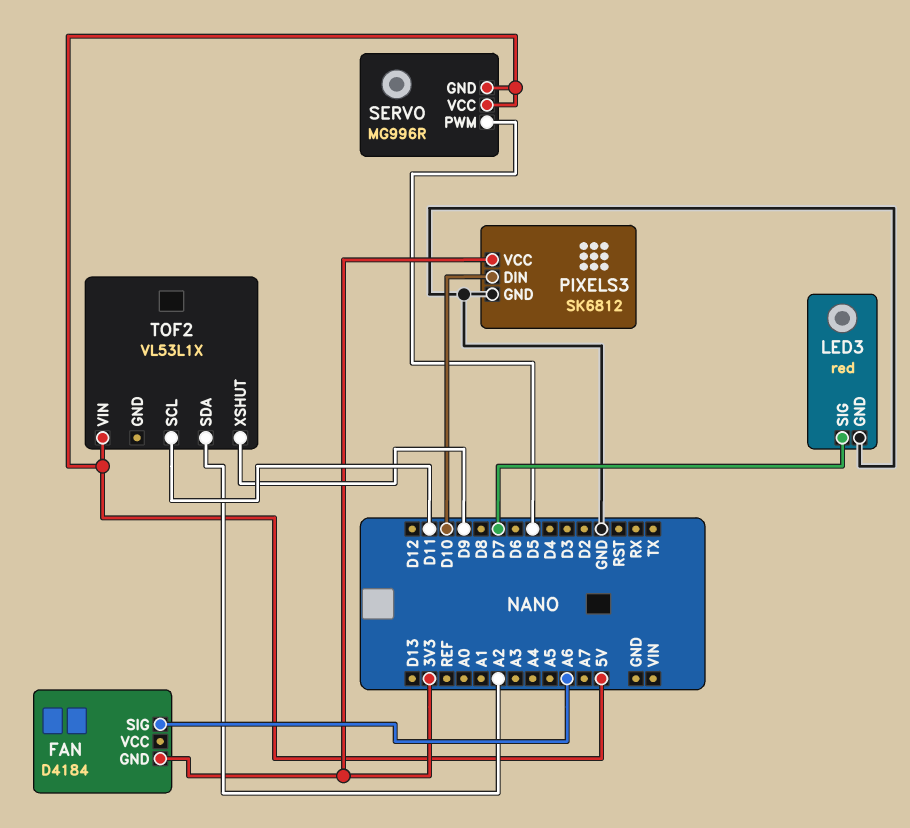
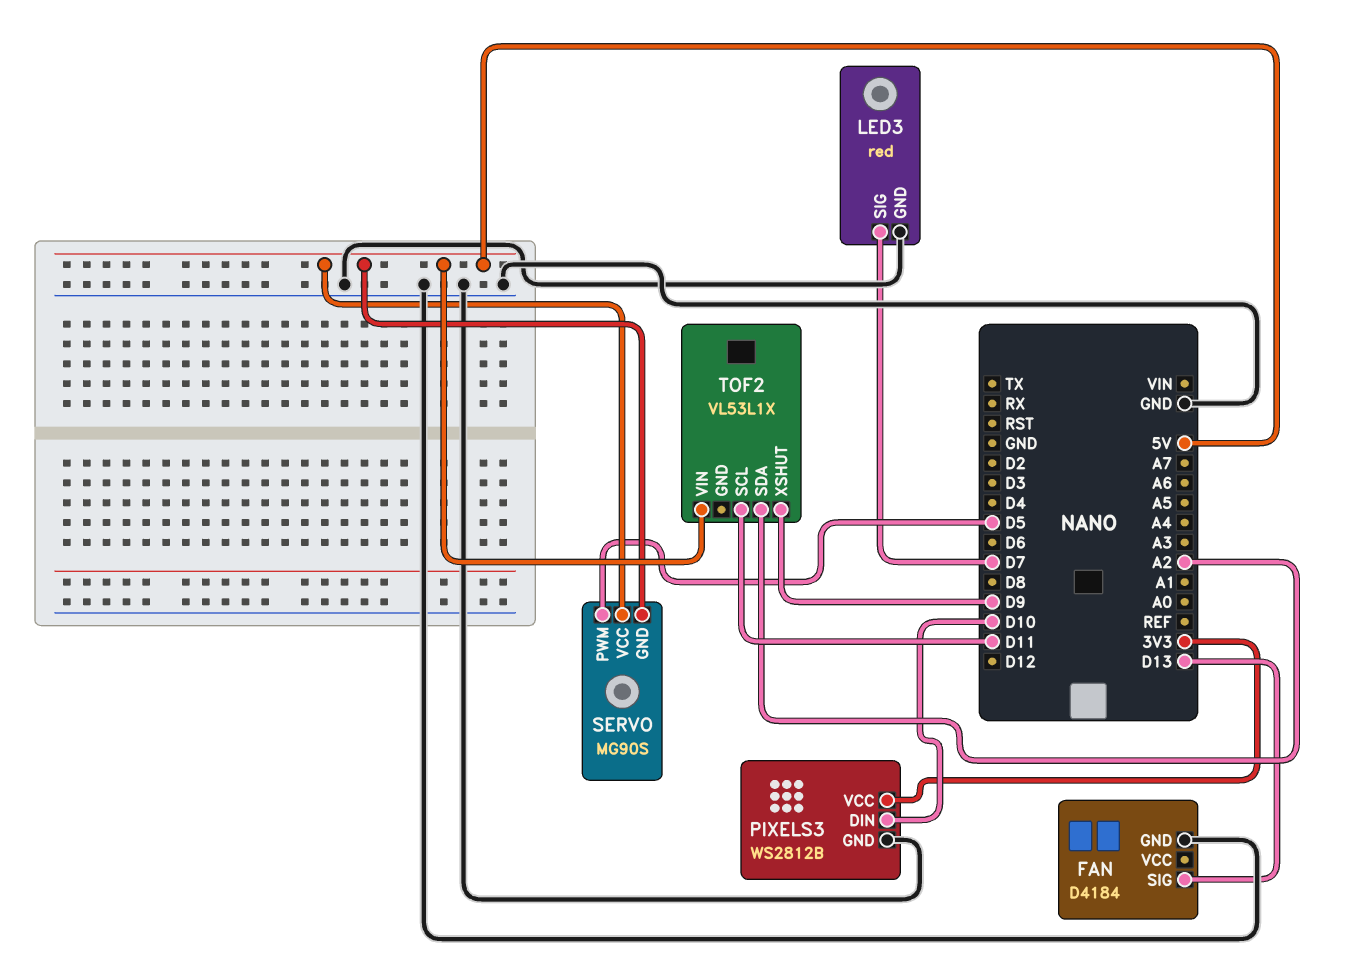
FAN pin GND: 3V3 -> GND
FAN pin SIG: A6 -> D13
PIXELS3: SK6812 -> WS2812B
SERVO: MG996R -> MG90S

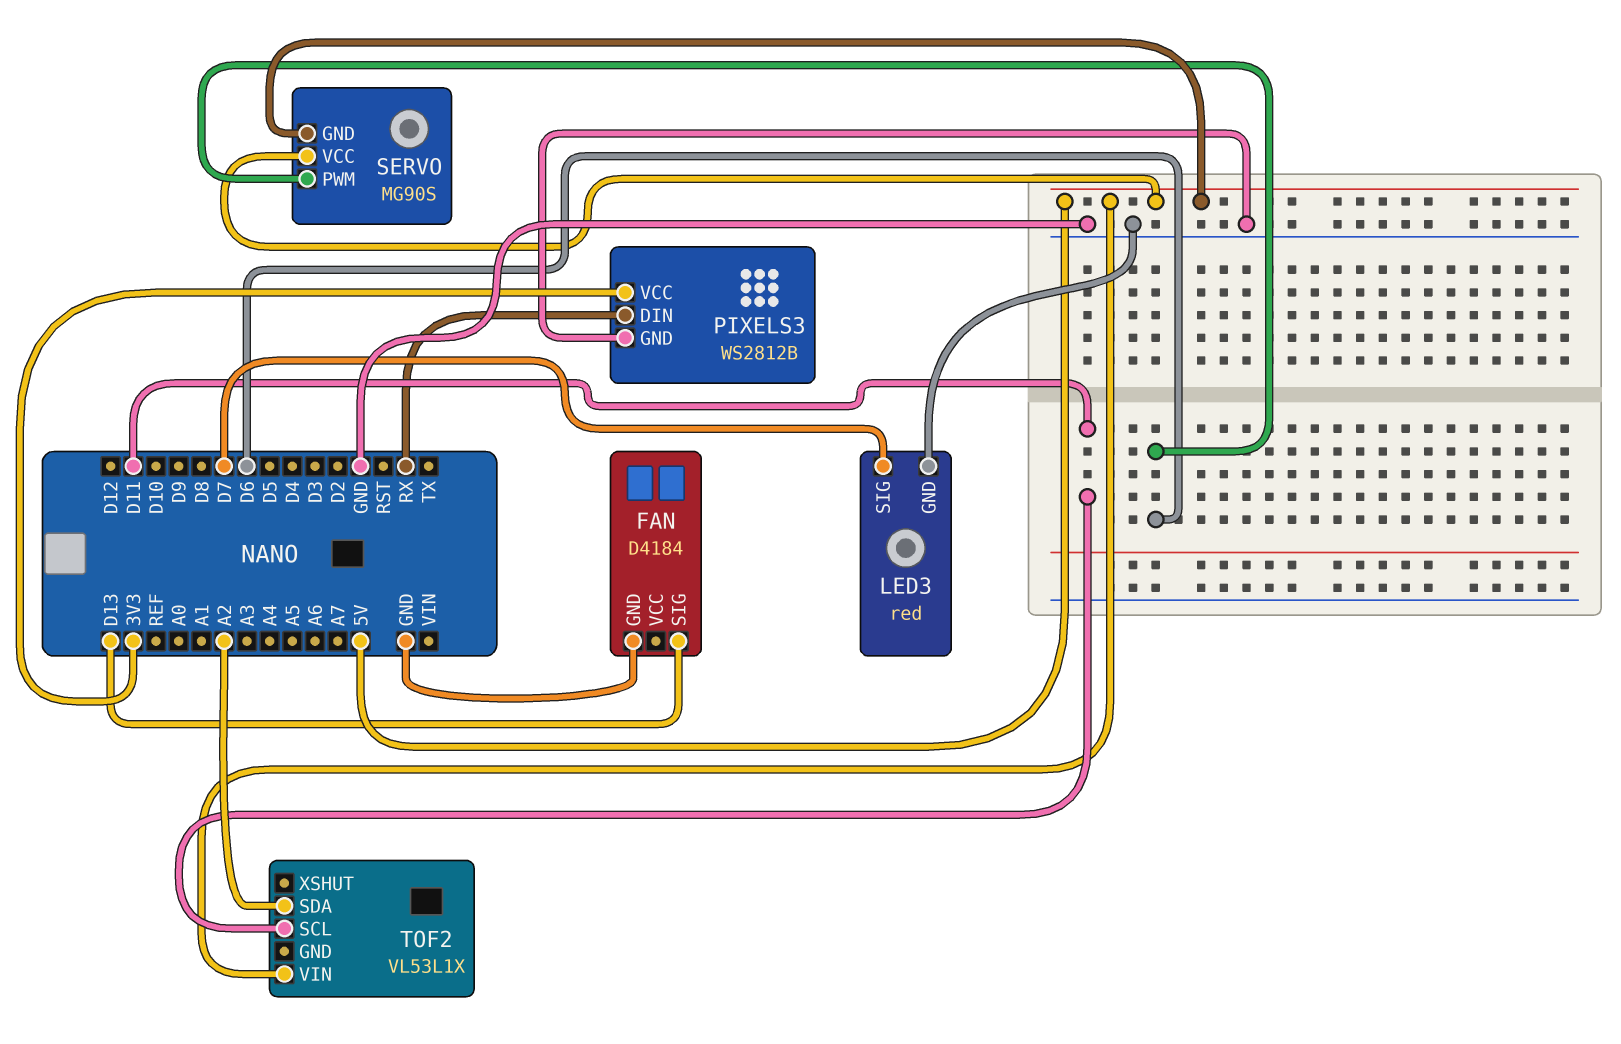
PIXELS3 pin DIN: D10 -> RX
SERVO pin PWM: D5 -> D6
TOF2 pin XSHUT: D9 -> none

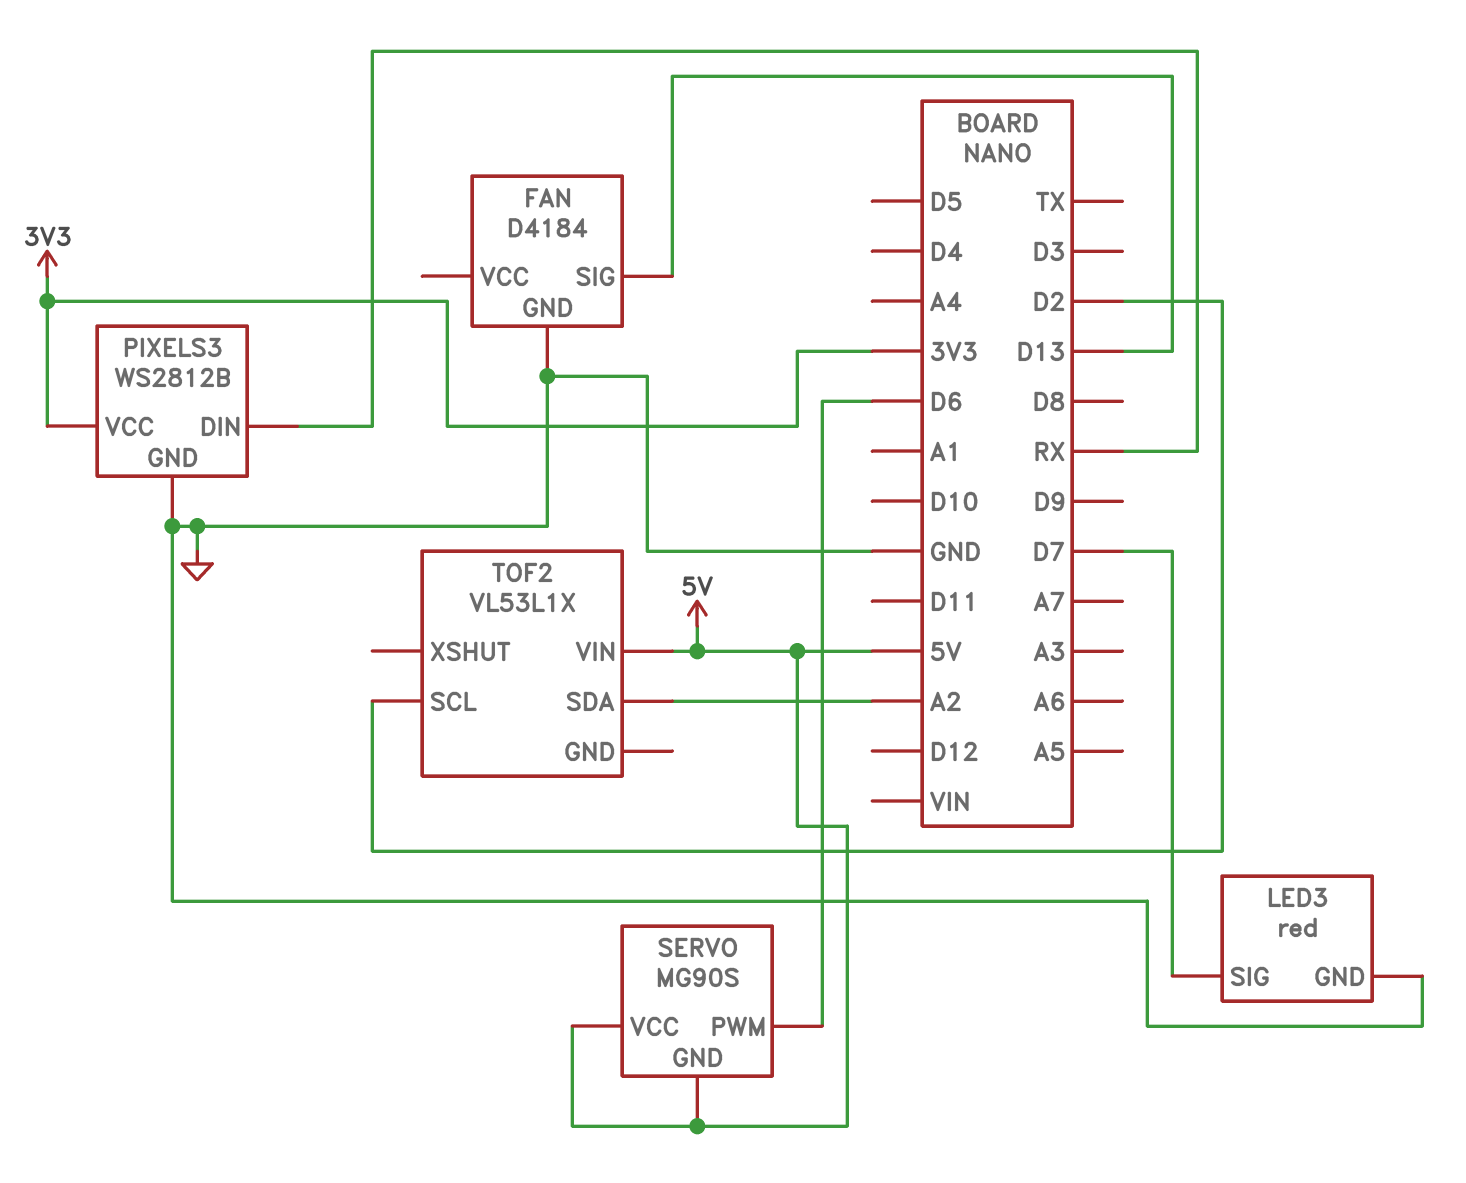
TOF2 pin SCL: D11 -> D2

